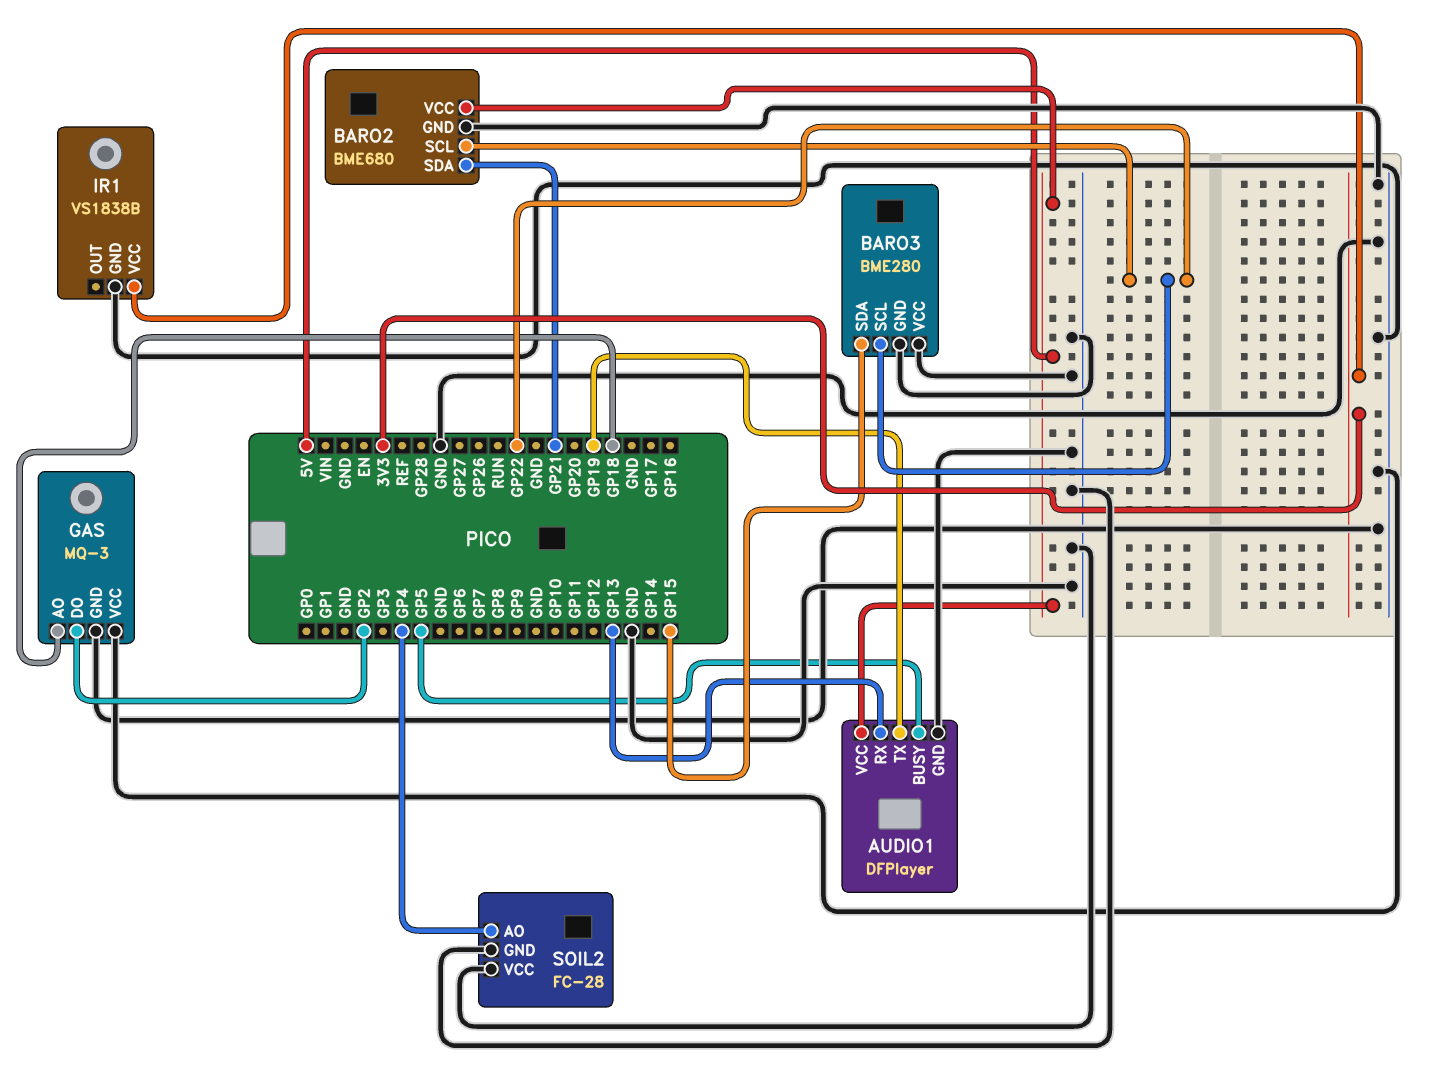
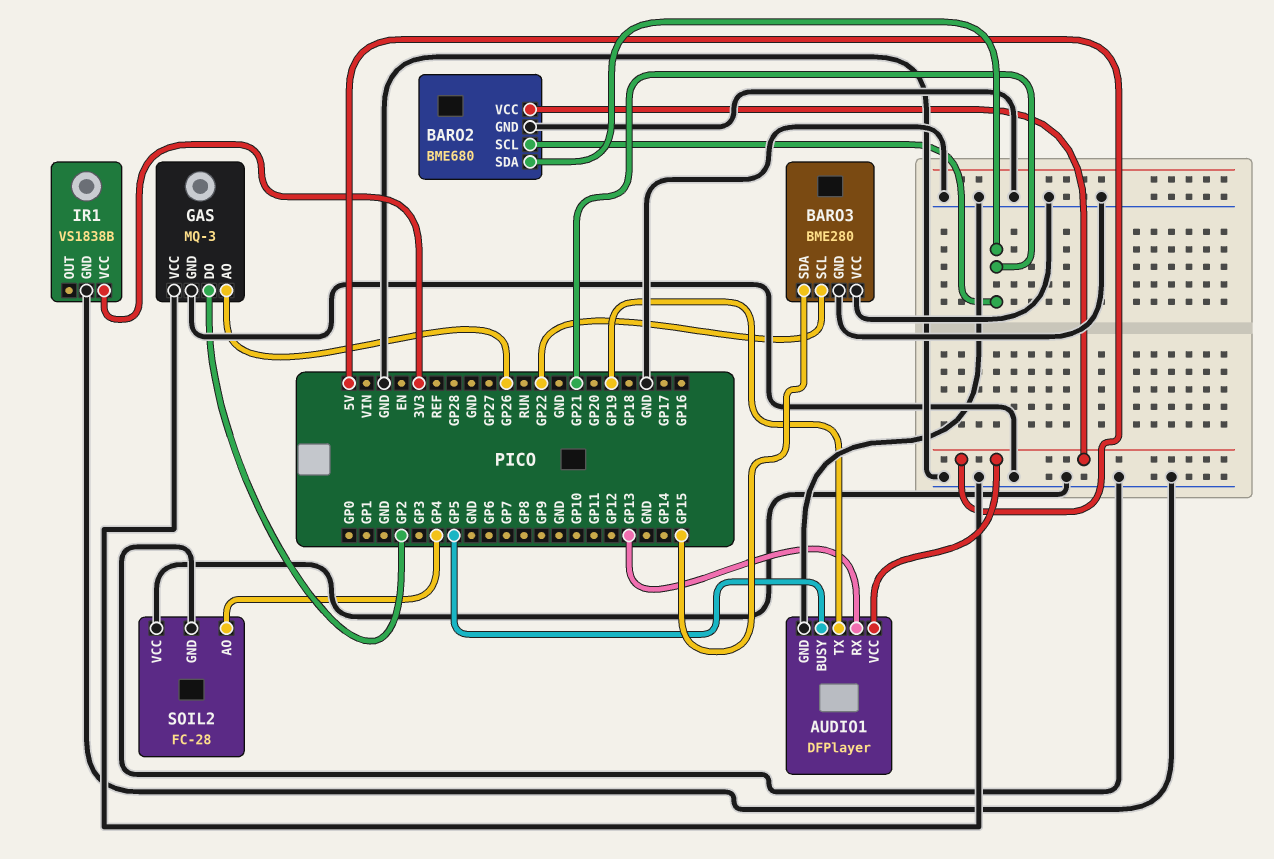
BARO2 pin SCL: GP22 -> GP21
GAS pin AO: GP18 -> GP26

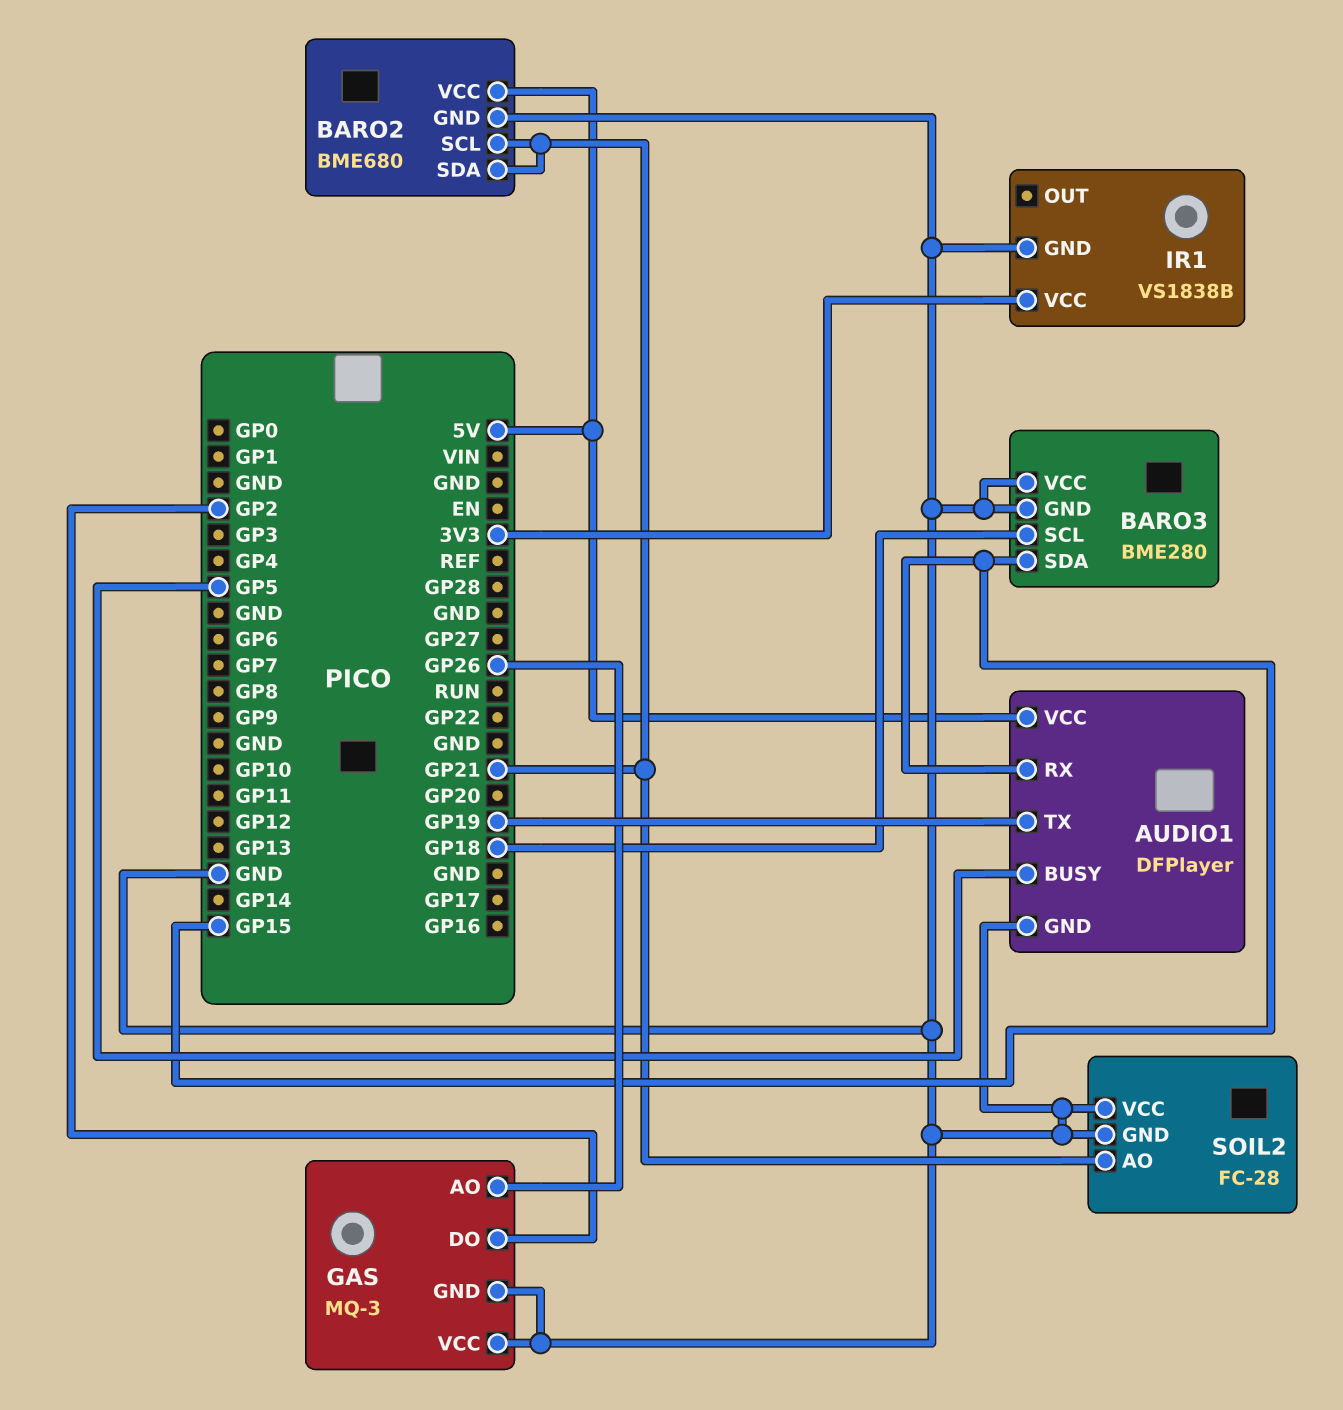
AUDIO1 pin RX: GP13 -> GP15
BARO3 pin SCL: GP22 -> GP18
SOIL2 pin AO: GP4 -> GP21

